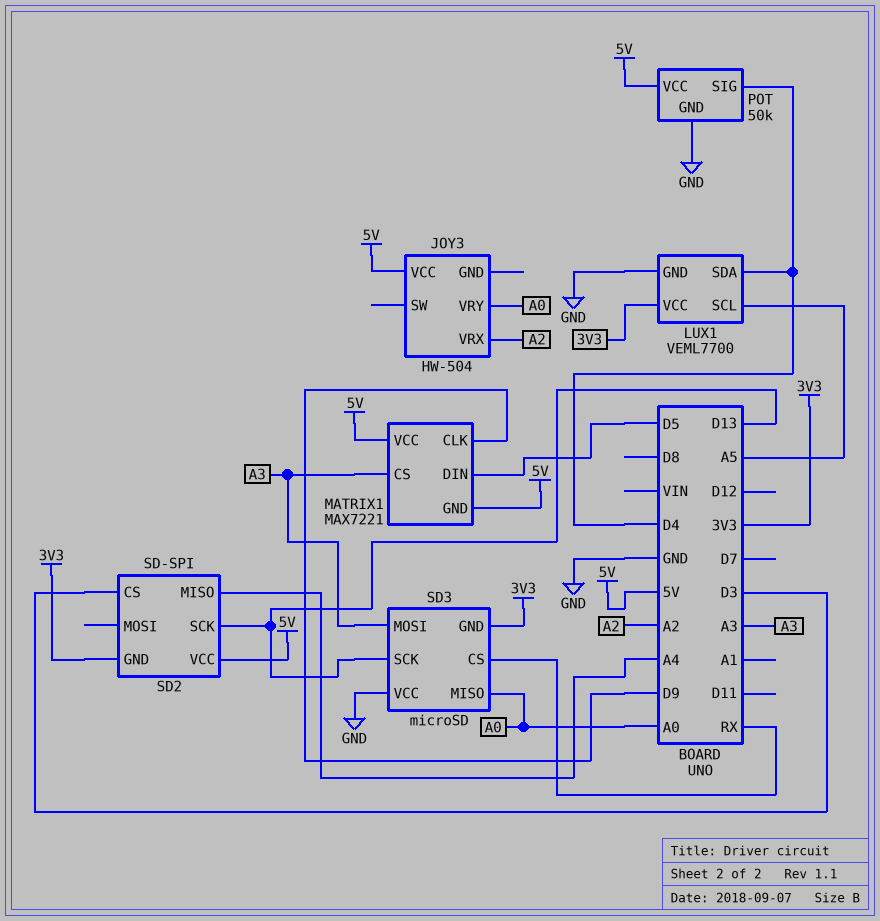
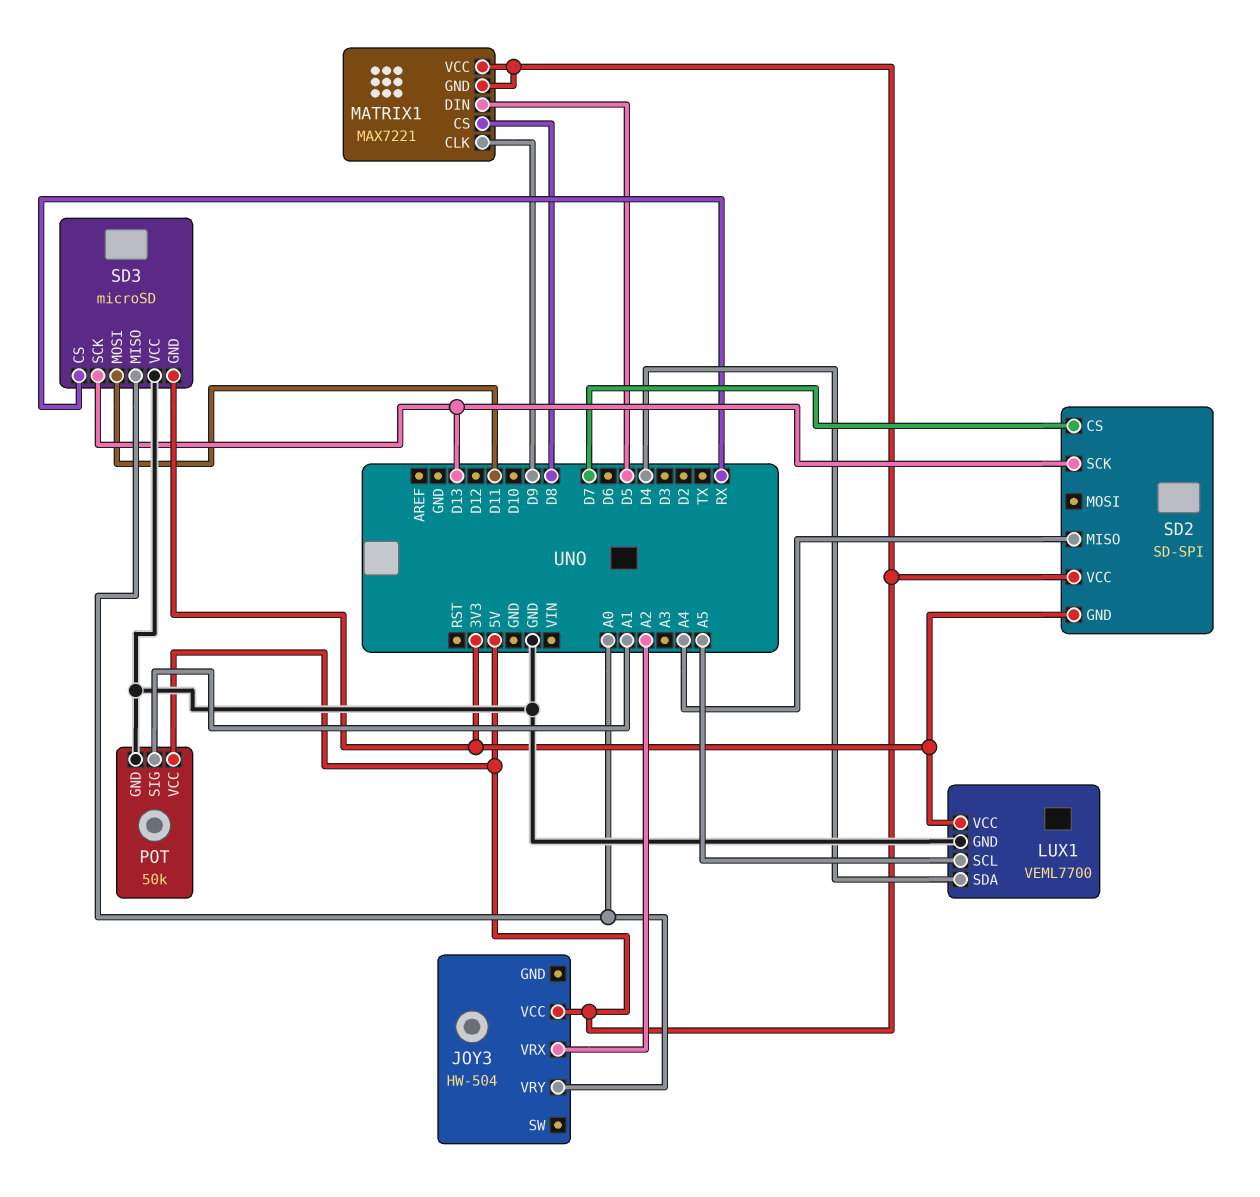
MATRIX1 pin CS: A3 -> D8
POT pin SIG: D4 -> A1
SD2 pin CS: D3 -> D7
SD3 pin MOSI: A3 -> D11

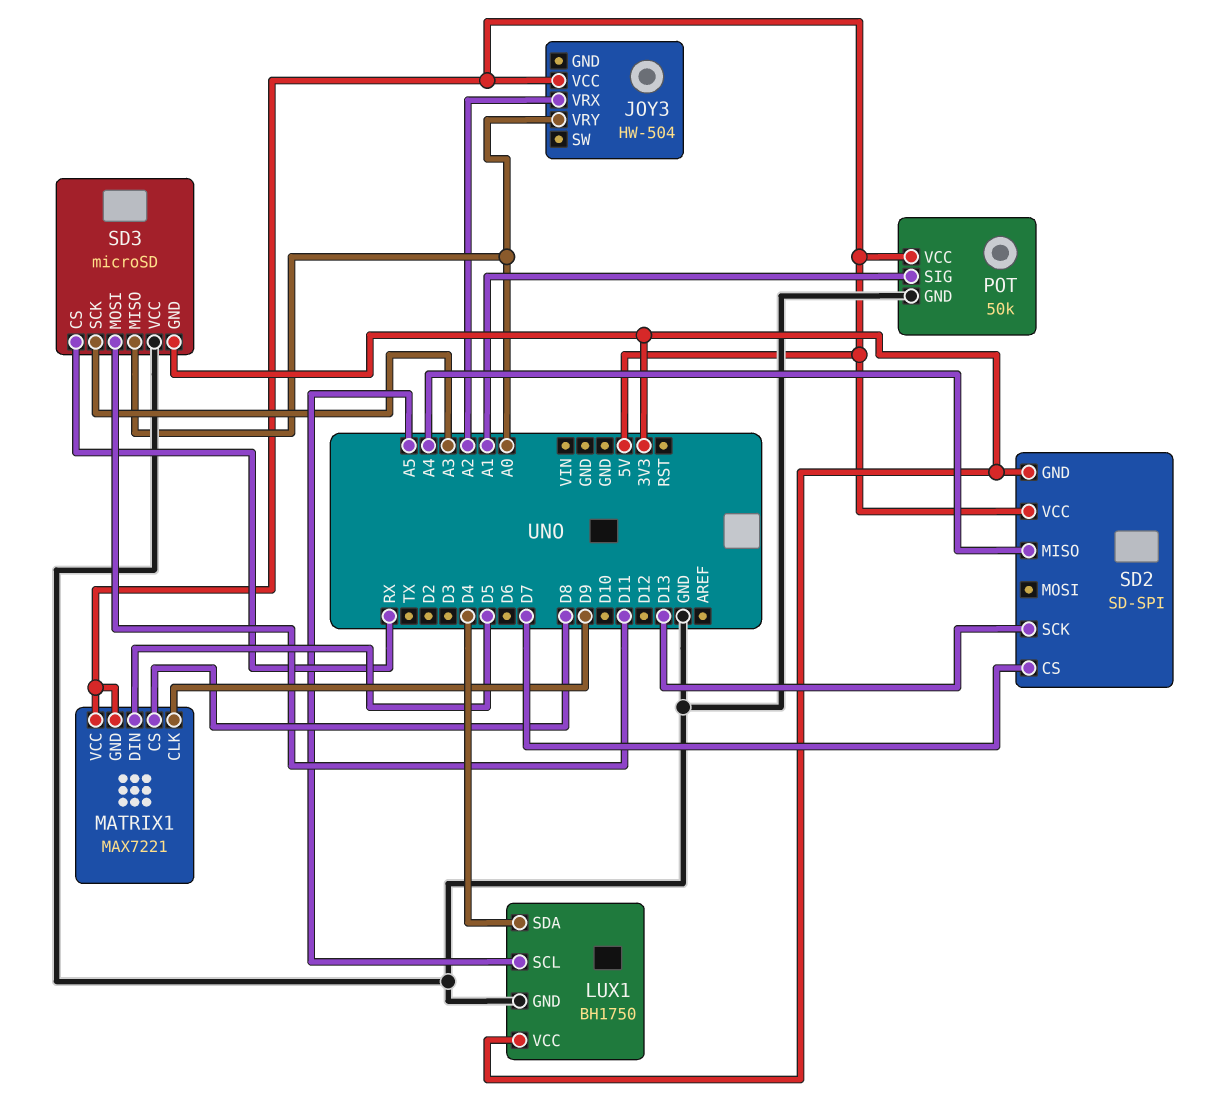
LUX1: VEML7700 -> BH1750
SD3 pin SCK: D13 -> A3

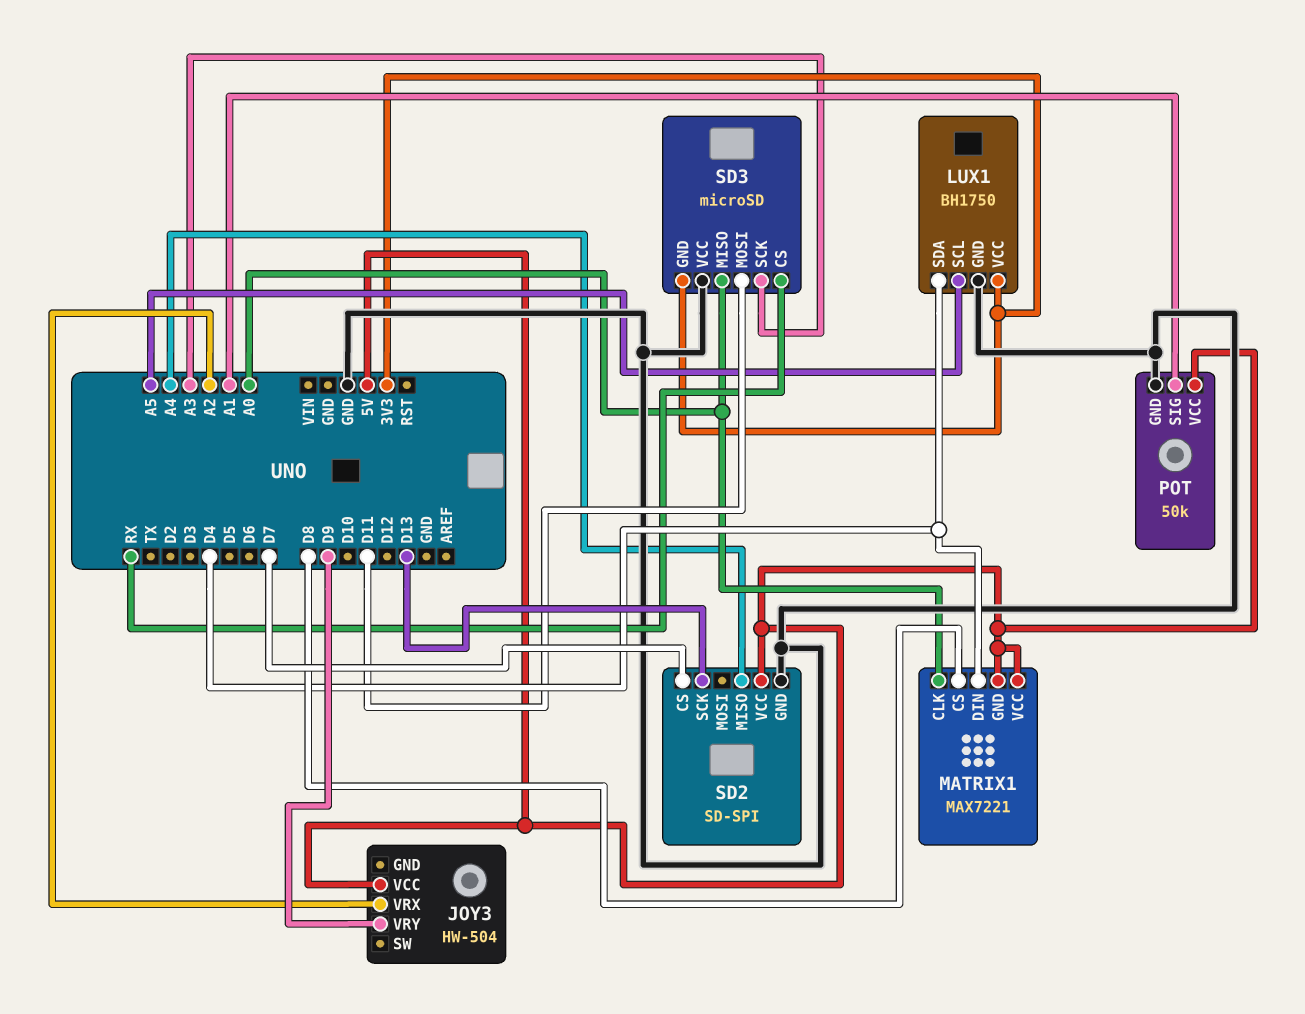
JOY3 pin VRY: A0 -> D9
MATRIX1 pin CLK: D9 -> A0
MATRIX1 pin DIN: D5 -> D4
SD2 pin GND: 3V3 -> GND

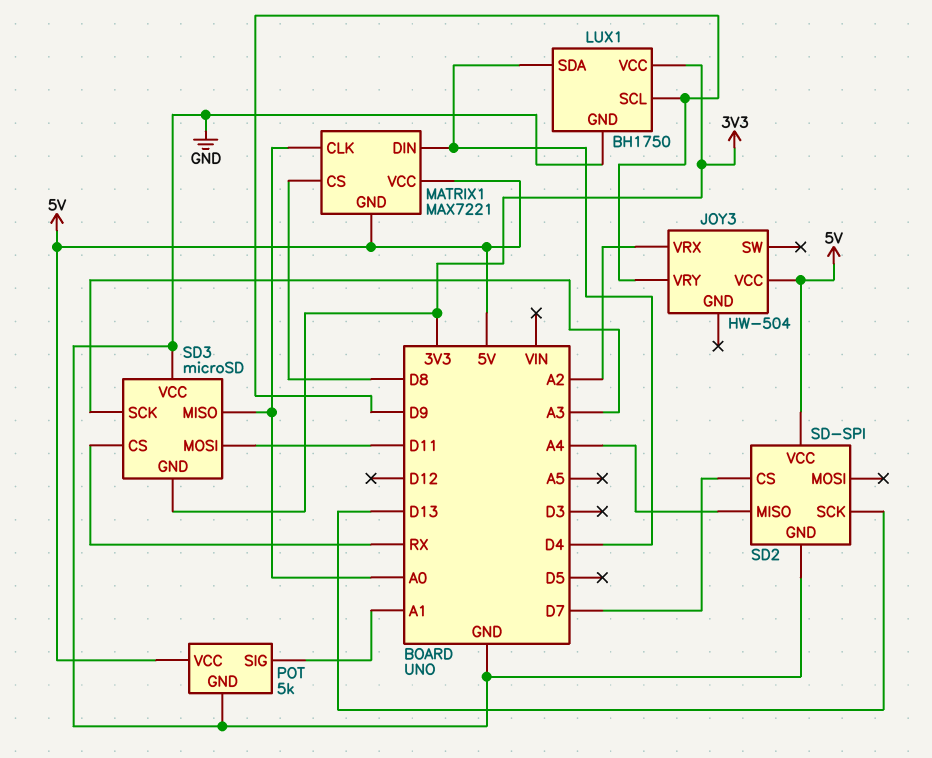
LUX1 pin SCL: A5 -> D9
POT: 50k -> 5k

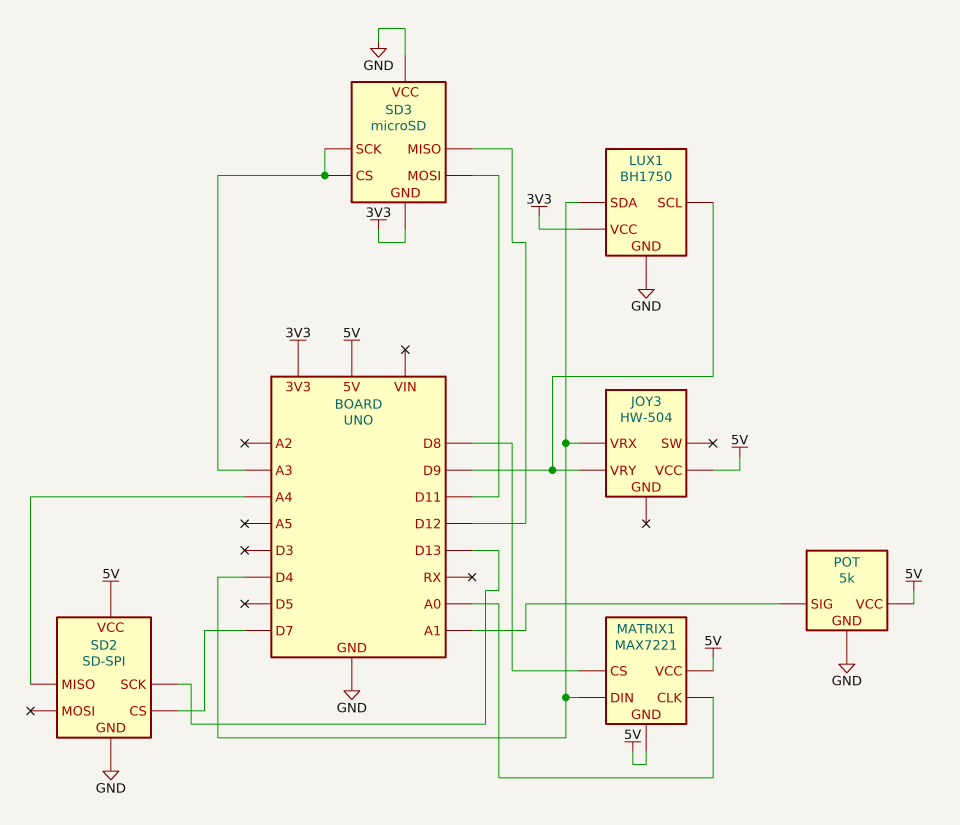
JOY3 pin VRX: A2 -> D4
SD3 pin CS: RX -> A3
SD3 pin MISO: A0 -> D12

